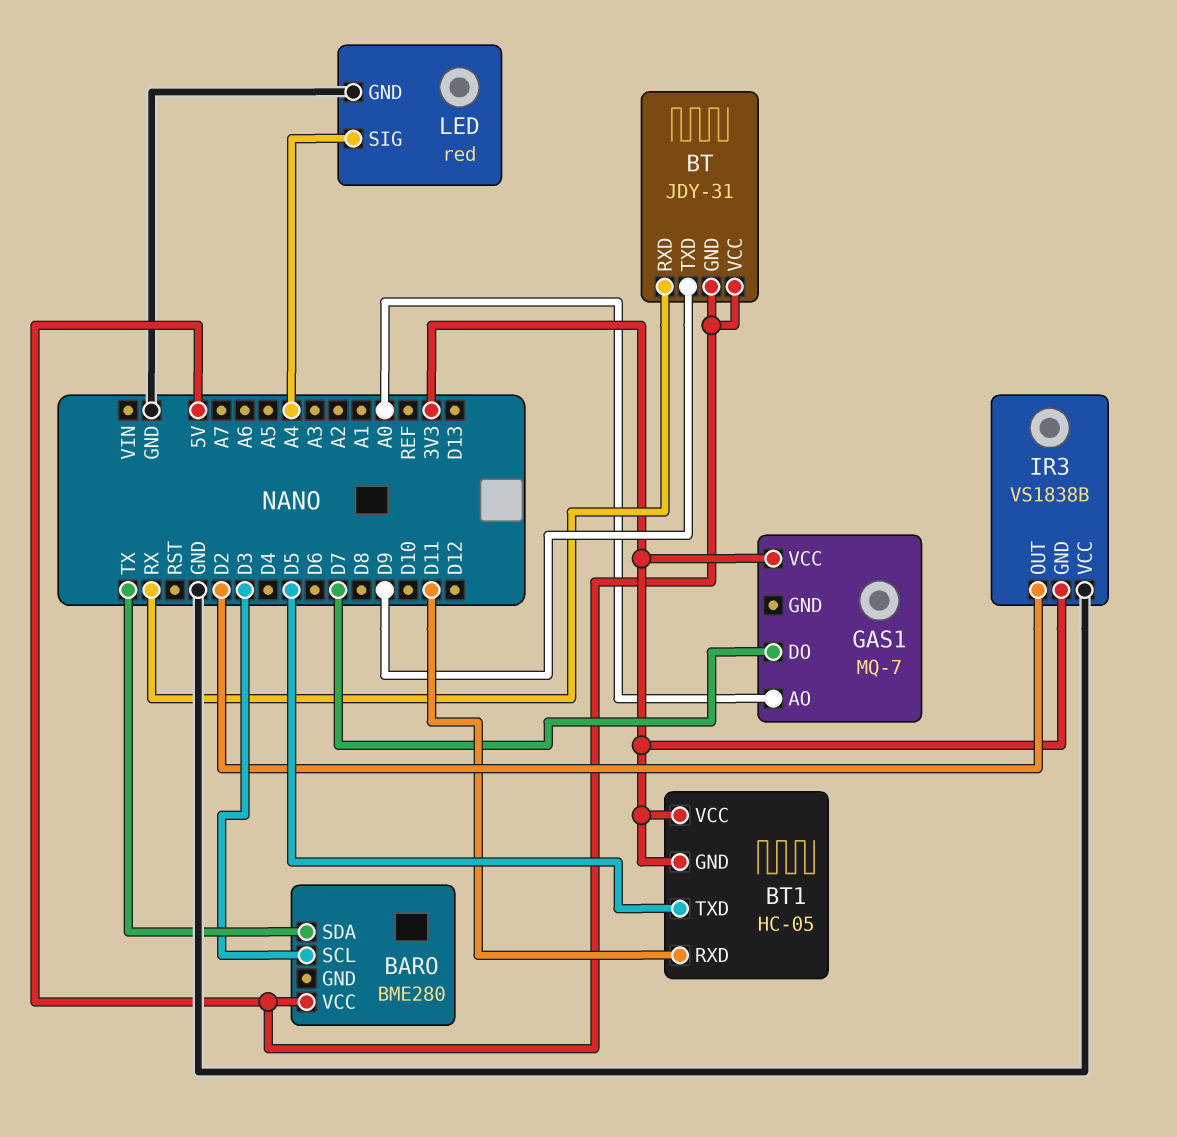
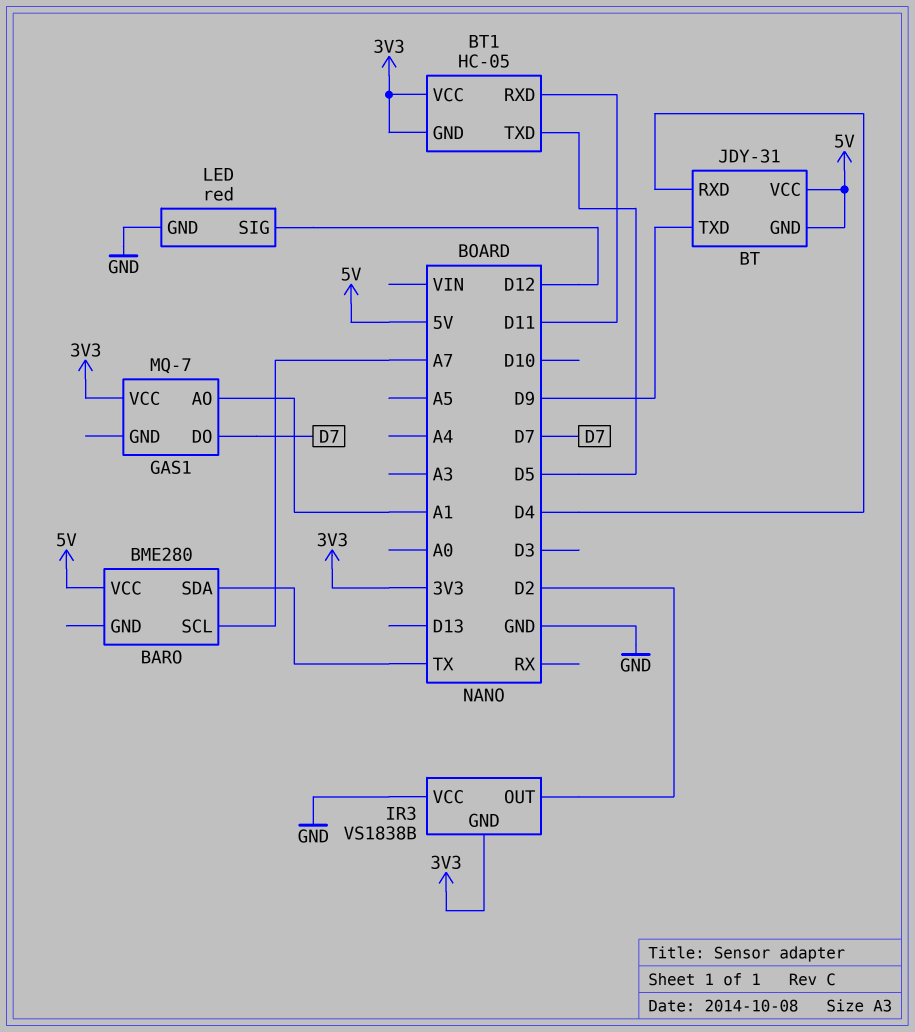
BARO pin SCL: D3 -> A7
BT pin RXD: RX -> D4
GAS1 pin AO: A0 -> A1
LED pin SIG: A4 -> D12

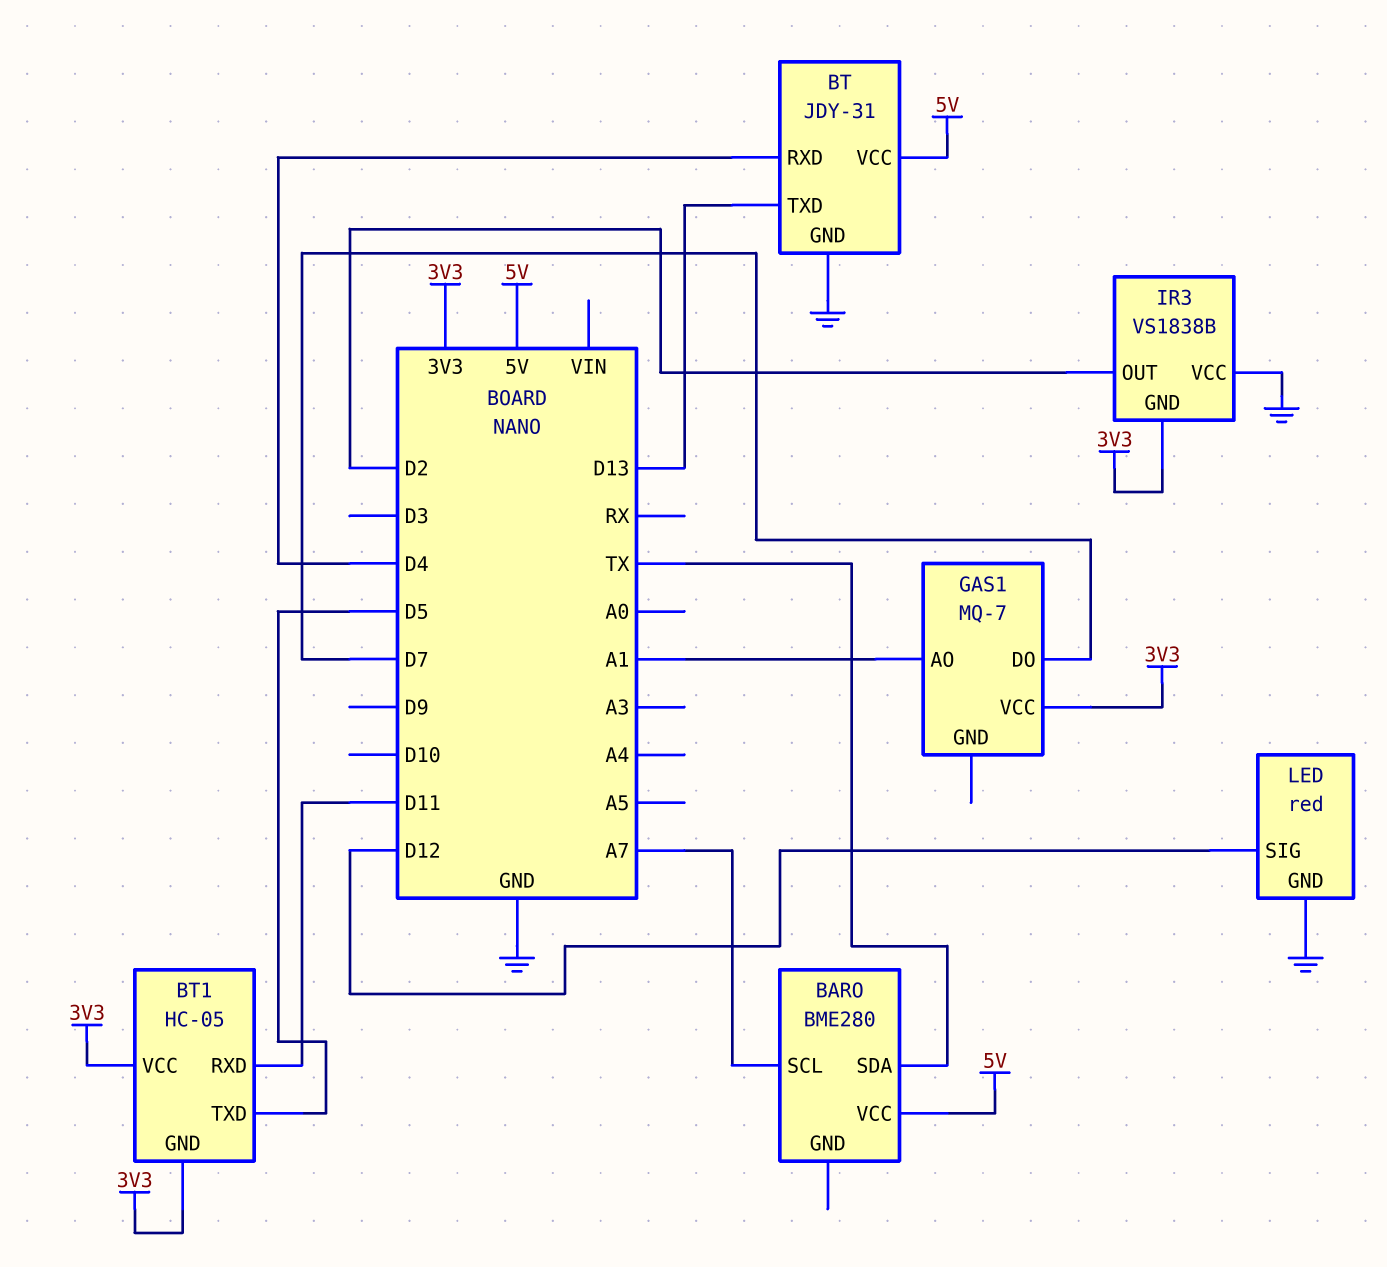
BT pin GND: 5V -> GND
BT pin TXD: D9 -> D13

